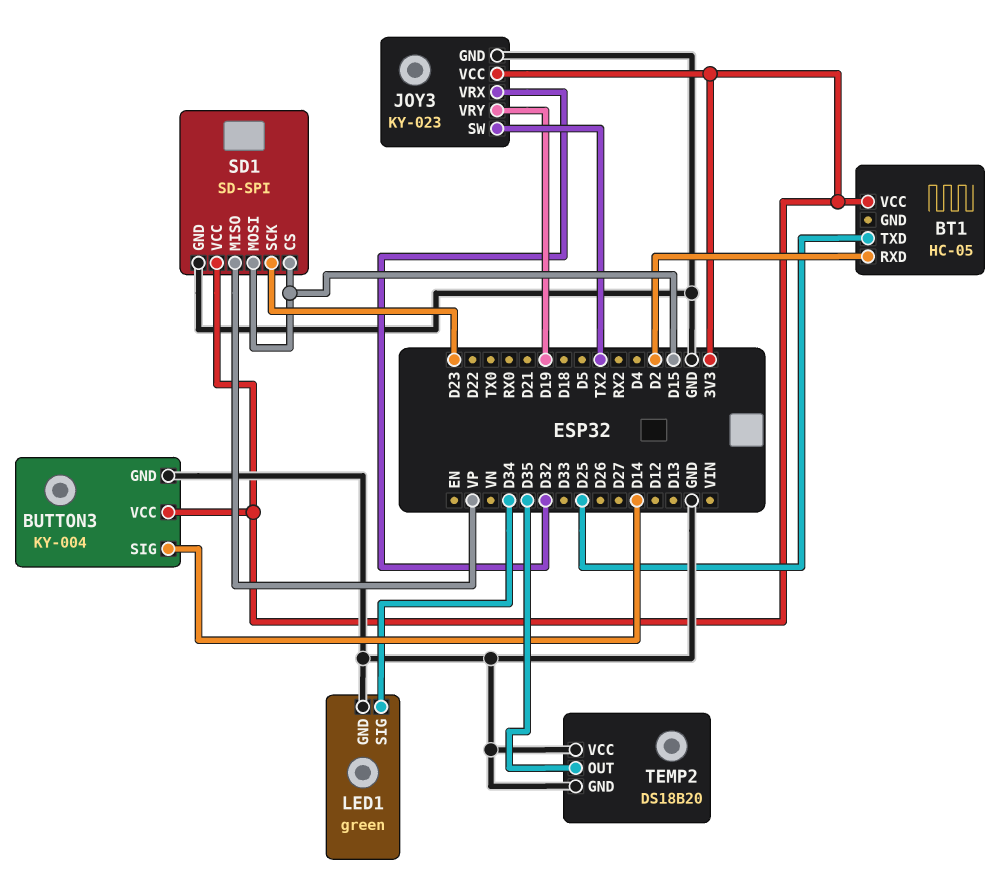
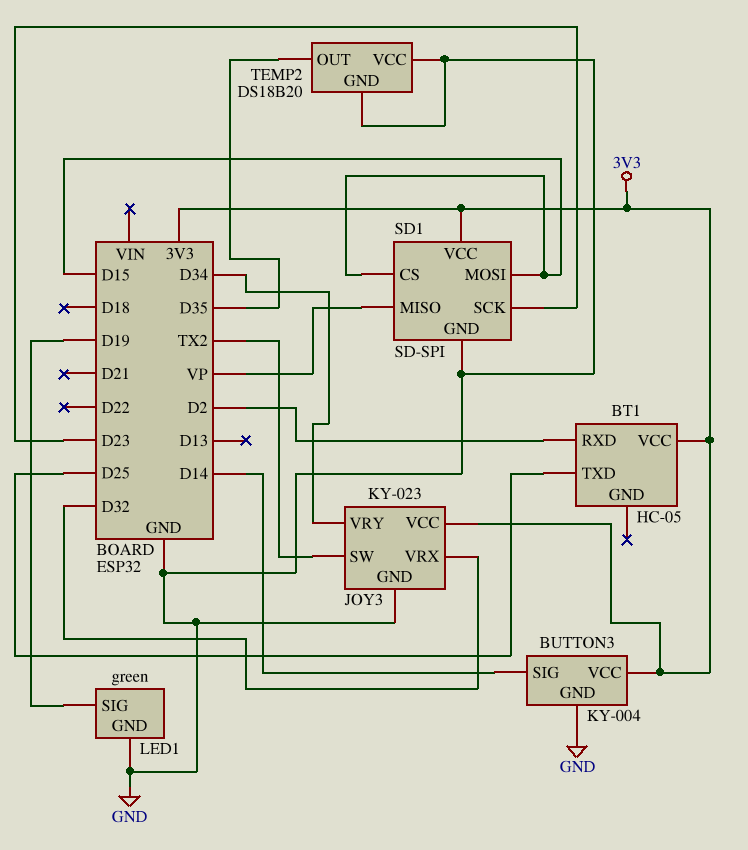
JOY3 pin VRY: D19 -> D34
LED1 pin SIG: D34 -> D19

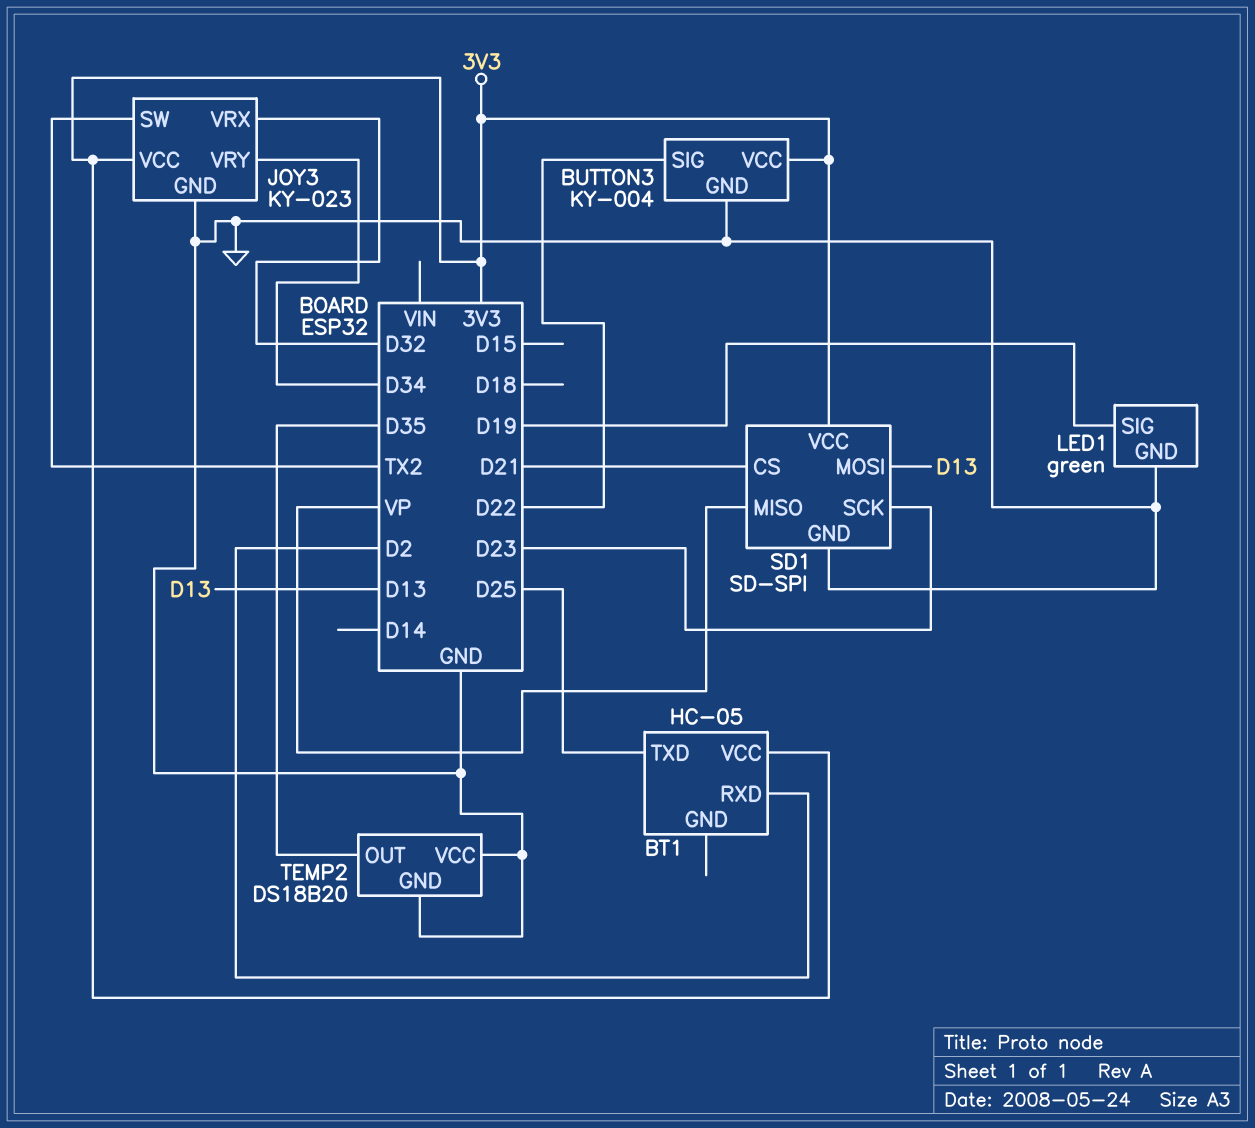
BUTTON3 pin SIG: D14 -> D22
SD1 pin CS: D15 -> D21
SD1 pin MOSI: D15 -> D13

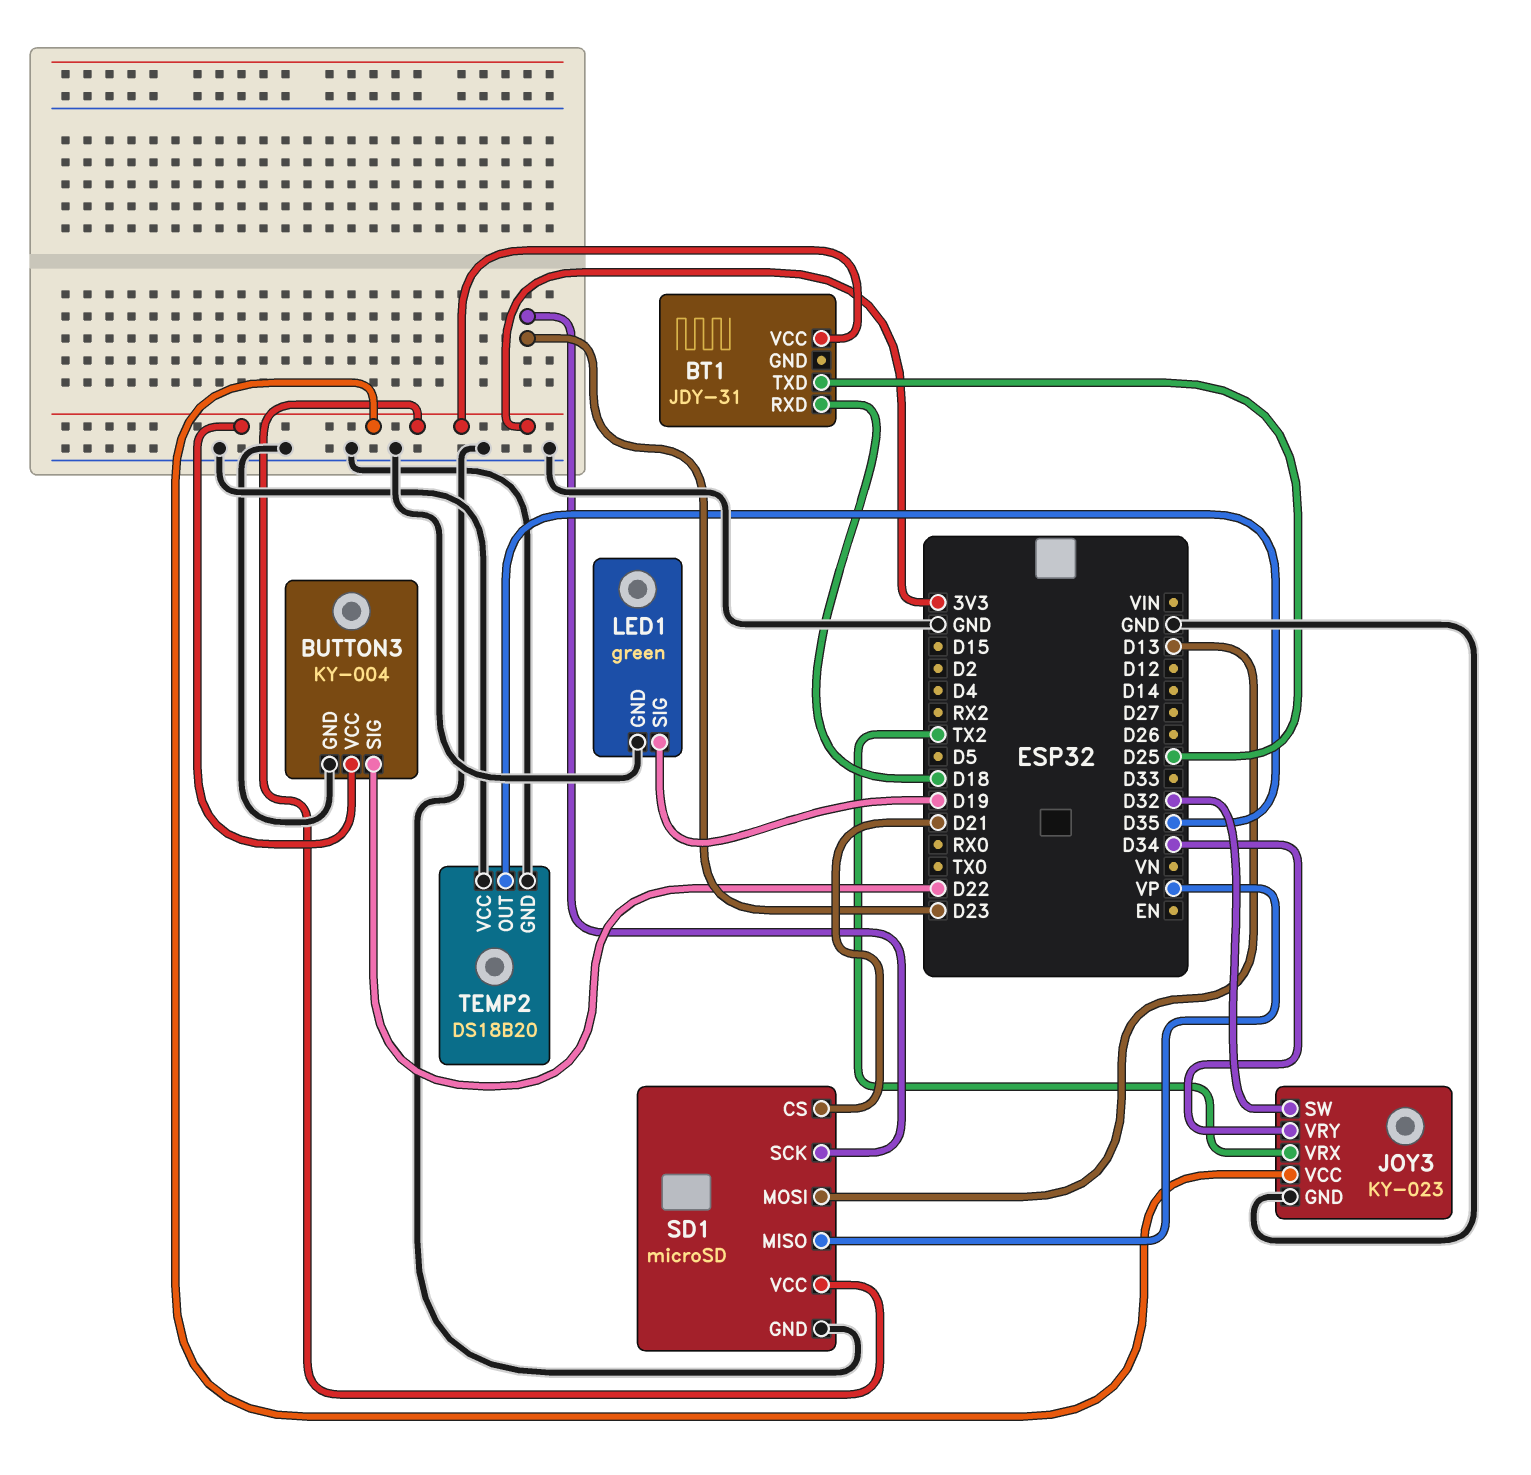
BT1: HC-05 -> JDY-31
BT1 pin RXD: D2 -> D18
JOY3 pin SW: TX2 -> D32
JOY3 pin VRX: D32 -> TX2
SD1: SD-SPI -> microSD

